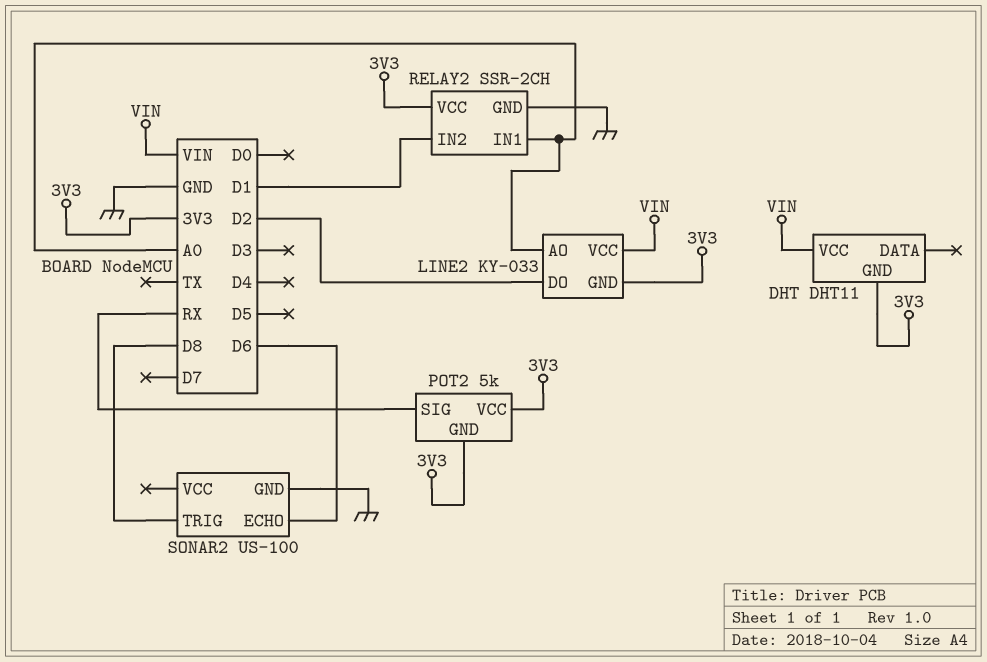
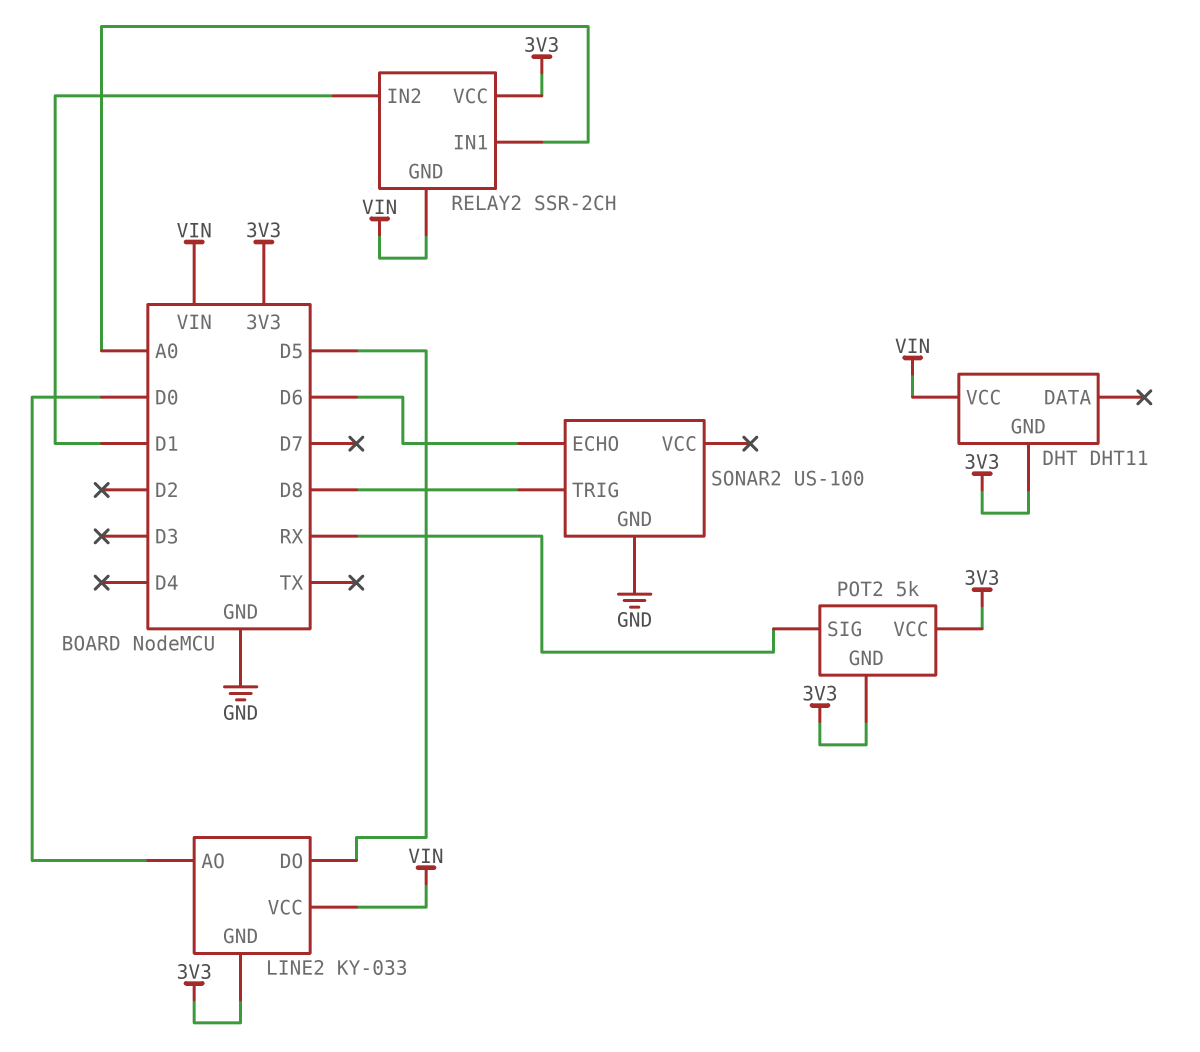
LINE2 pin AO: A0 -> D0
LINE2 pin DO: D2 -> D5
RELAY2 pin GND: GND -> VIN

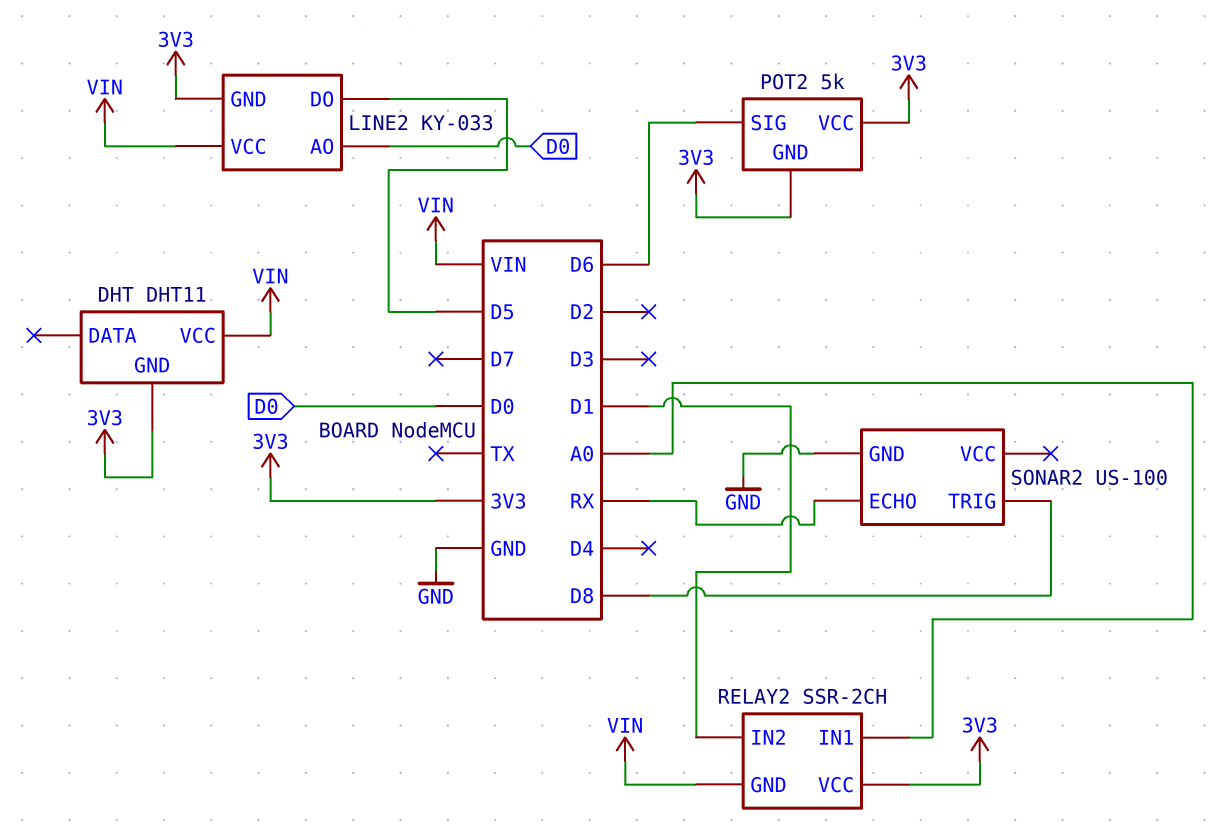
POT2 pin SIG: RX -> D6
SONAR2 pin ECHO: D6 -> RX

